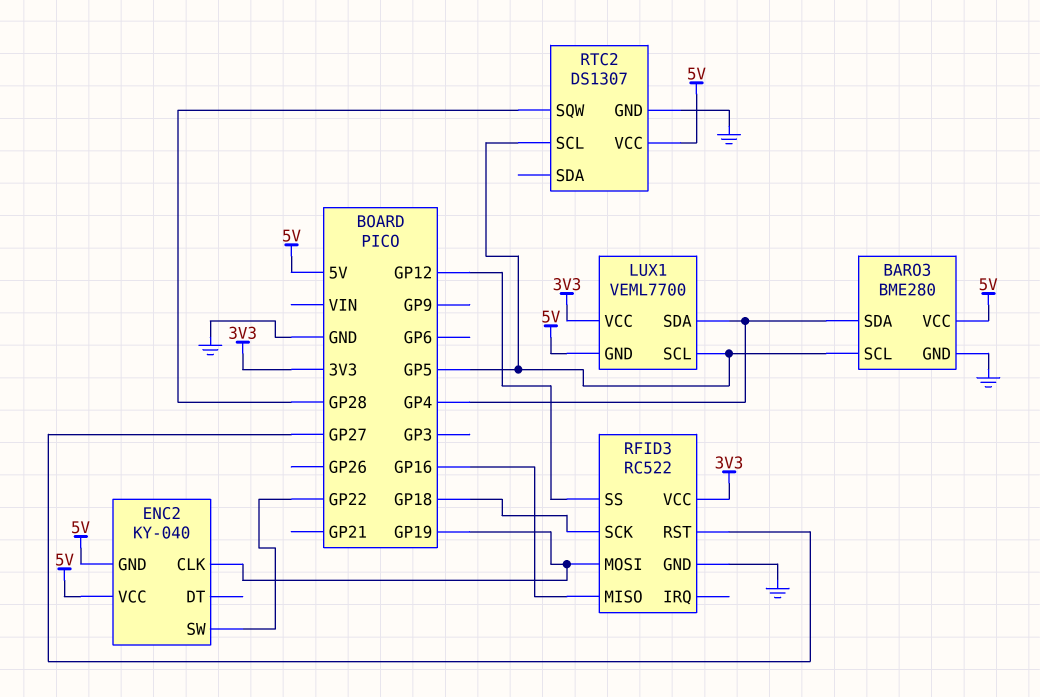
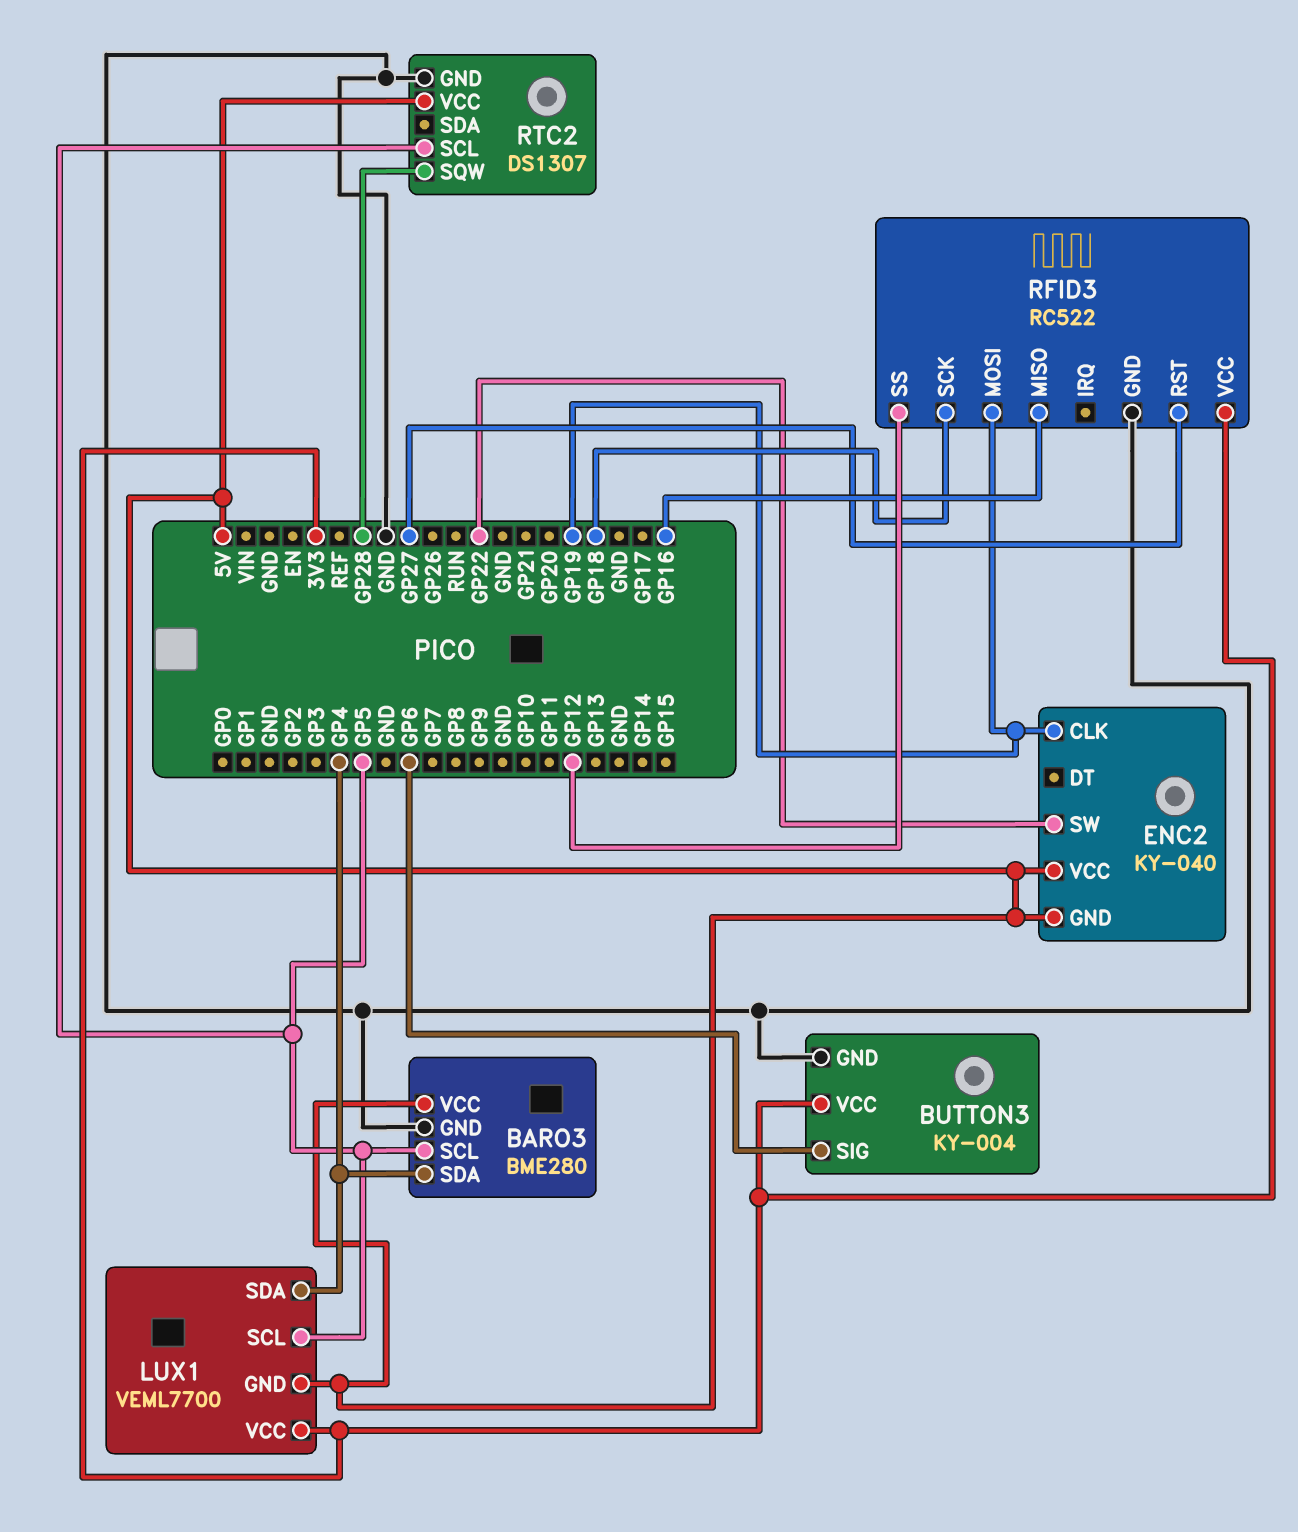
BUTTON3: none -> KY-004
BUTTON3 pin GND: none -> GND
BUTTON3 pin SIG: none -> GP6
BUTTON3 pin VCC: none -> 3V3

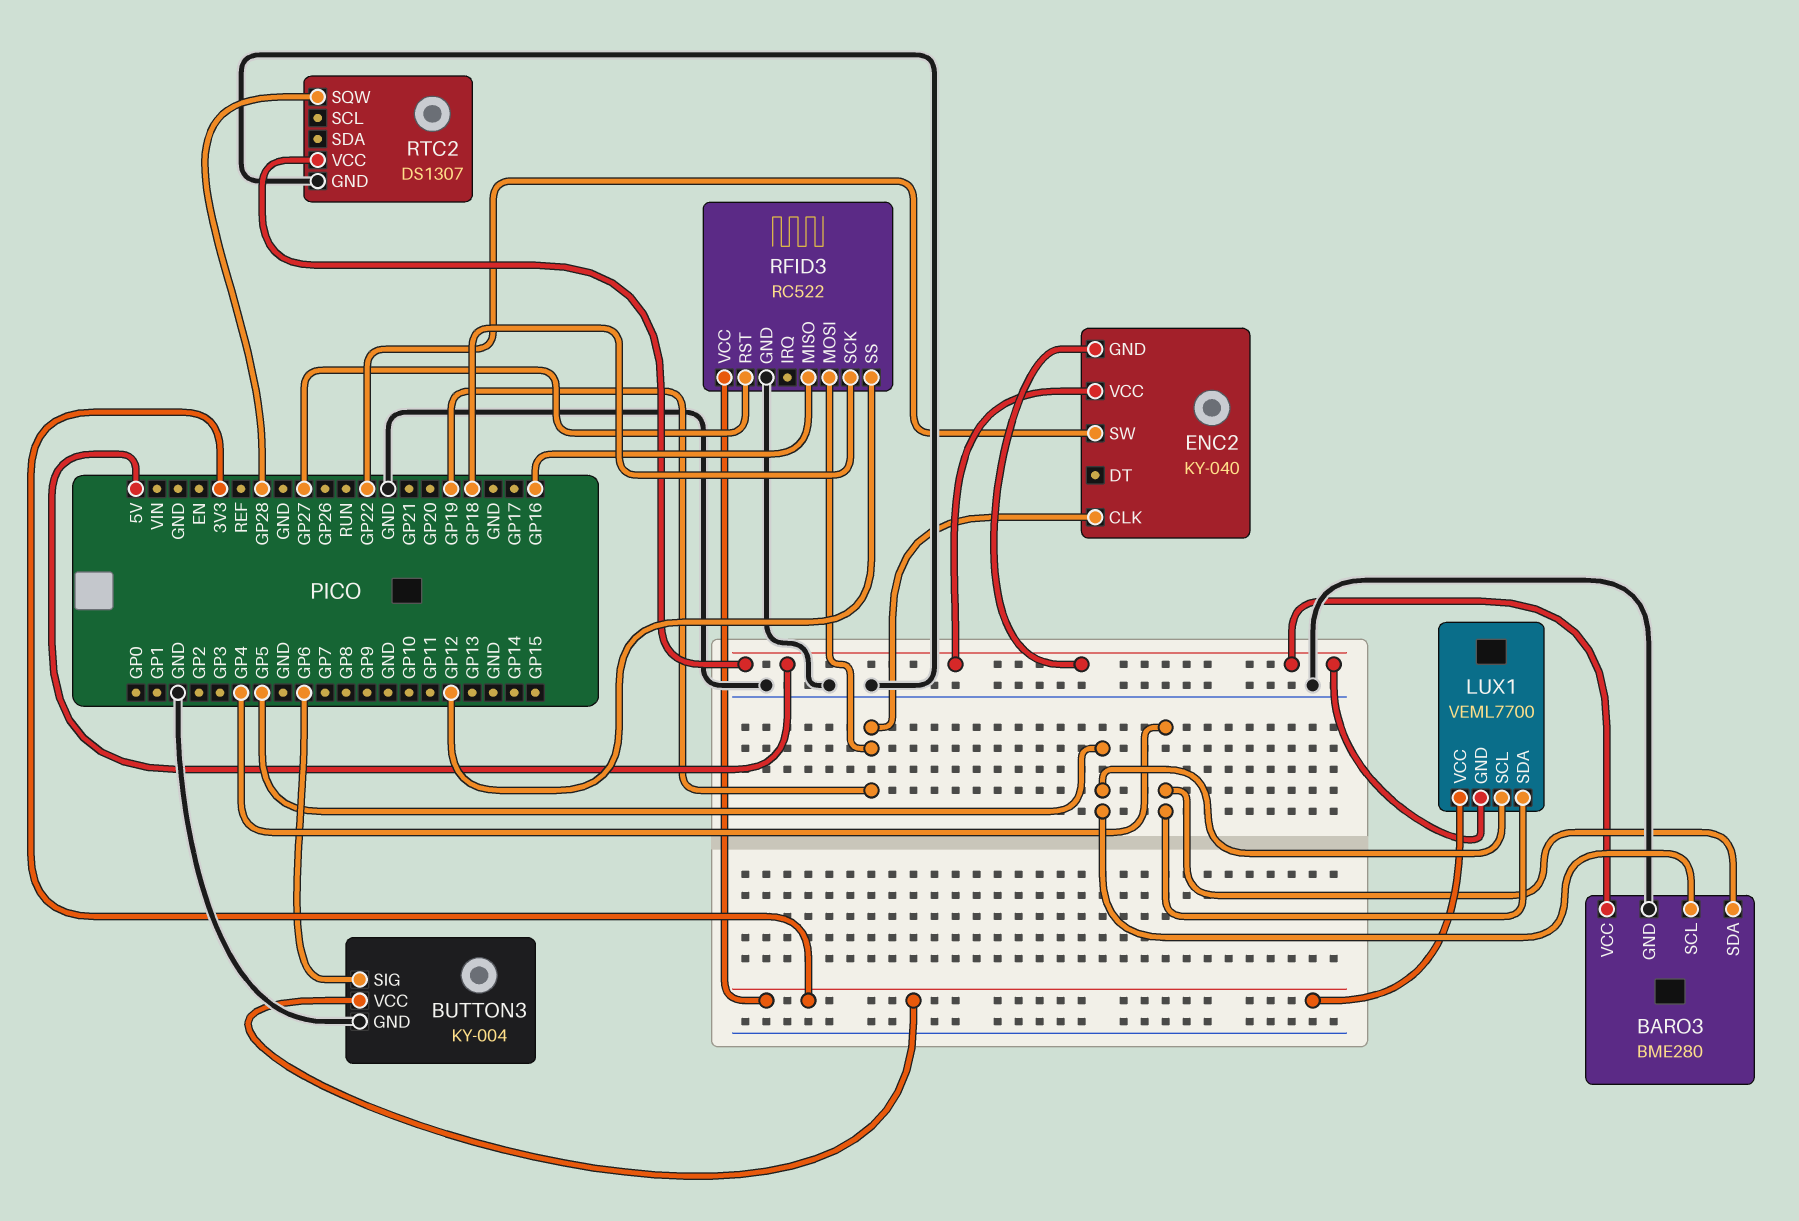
RTC2 pin SCL: GP5 -> none

